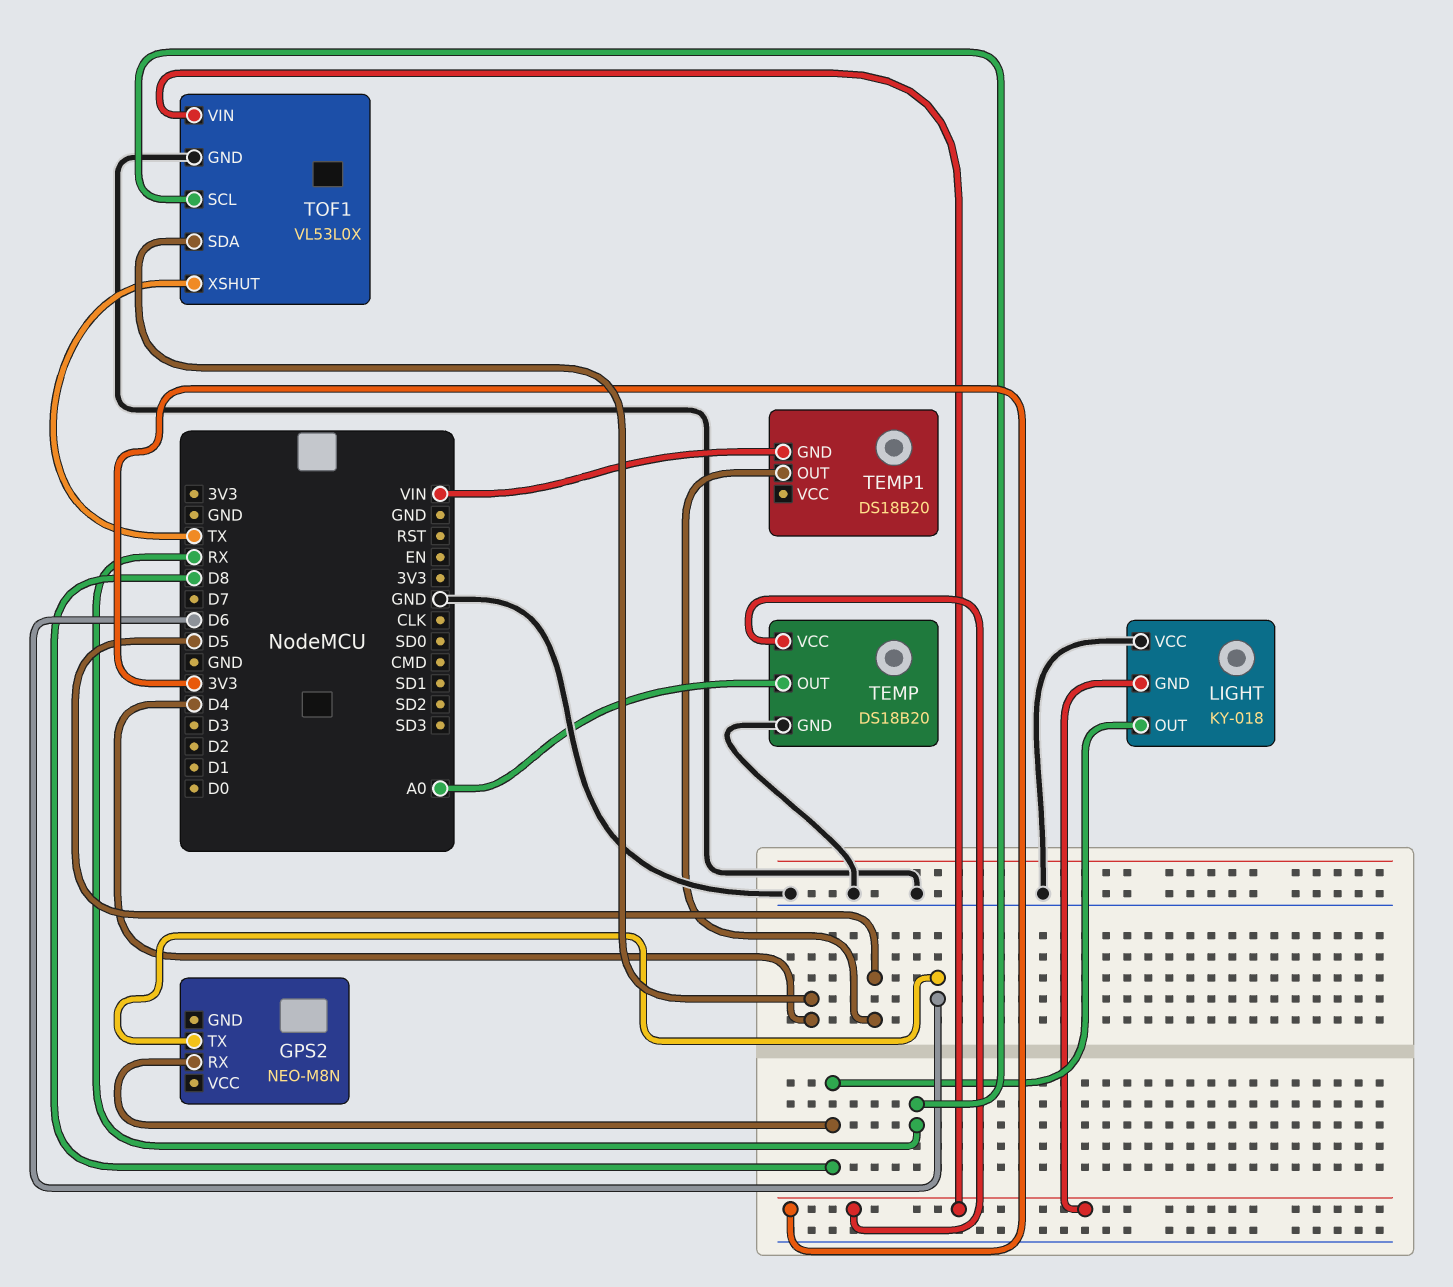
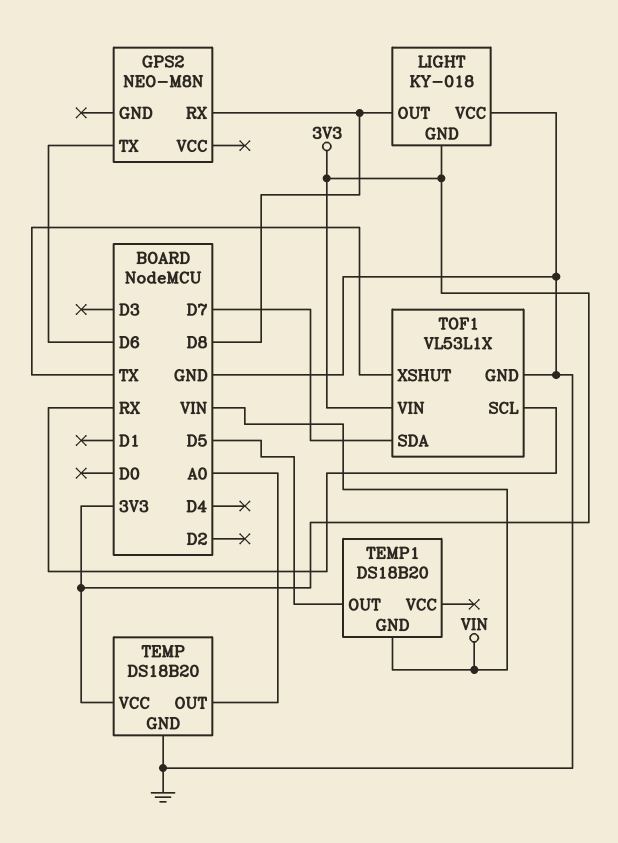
TOF1: VL53L0X -> VL53L1X
TOF1 pin SDA: D4 -> D7

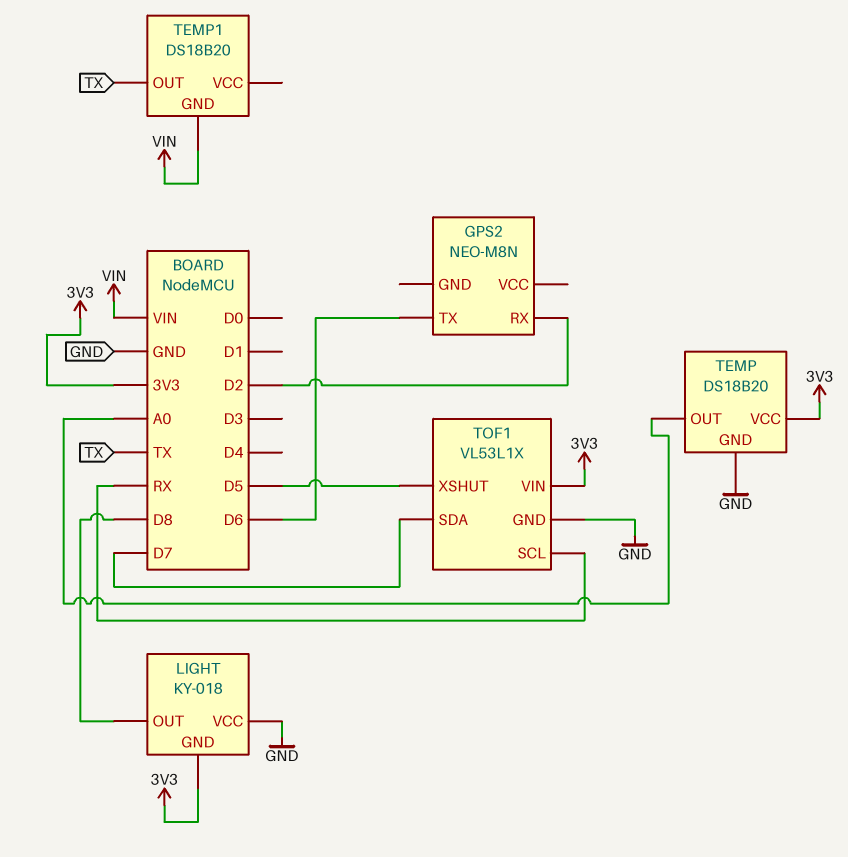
GPS2 pin RX: D8 -> D2
TEMP1 pin OUT: D5 -> TX
TOF1 pin XSHUT: TX -> D5

